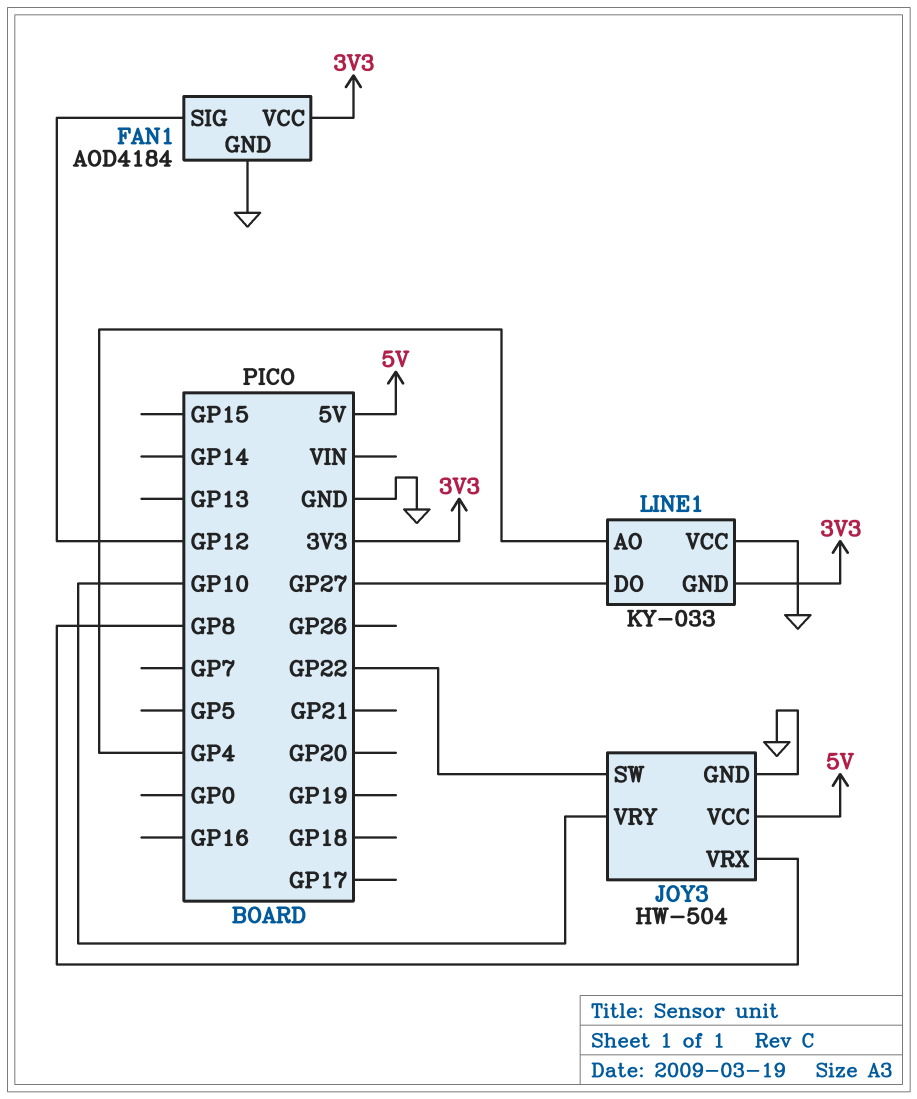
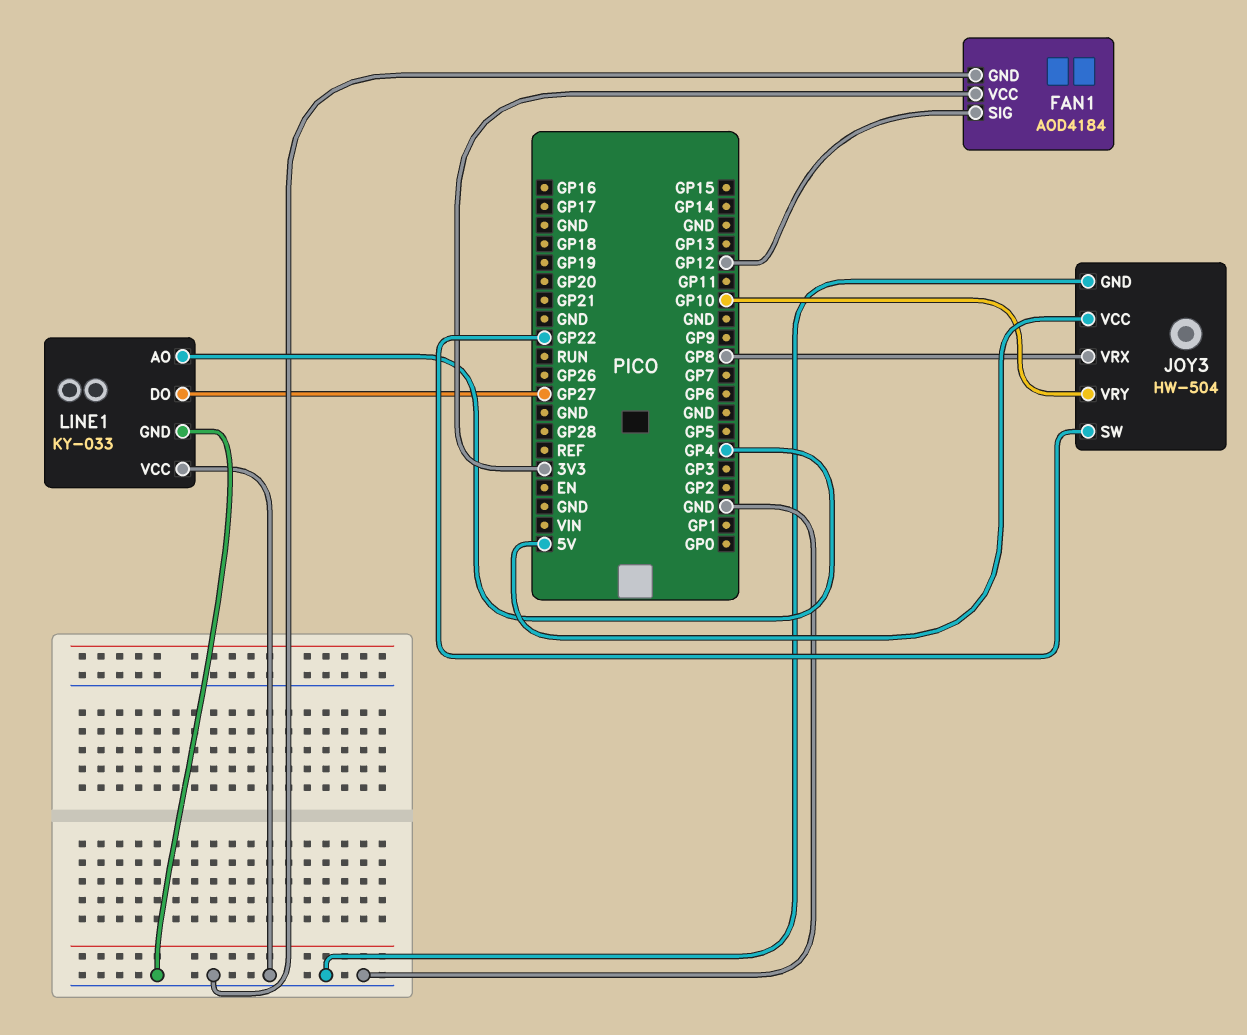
LINE1 pin GND: 3V3 -> GND

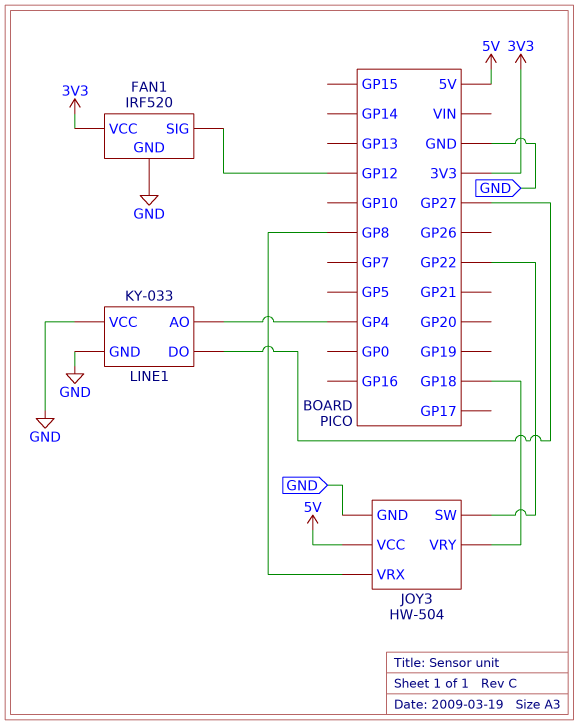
FAN1: AOD4184 -> IRF520
JOY3 pin VRY: GP10 -> GP18

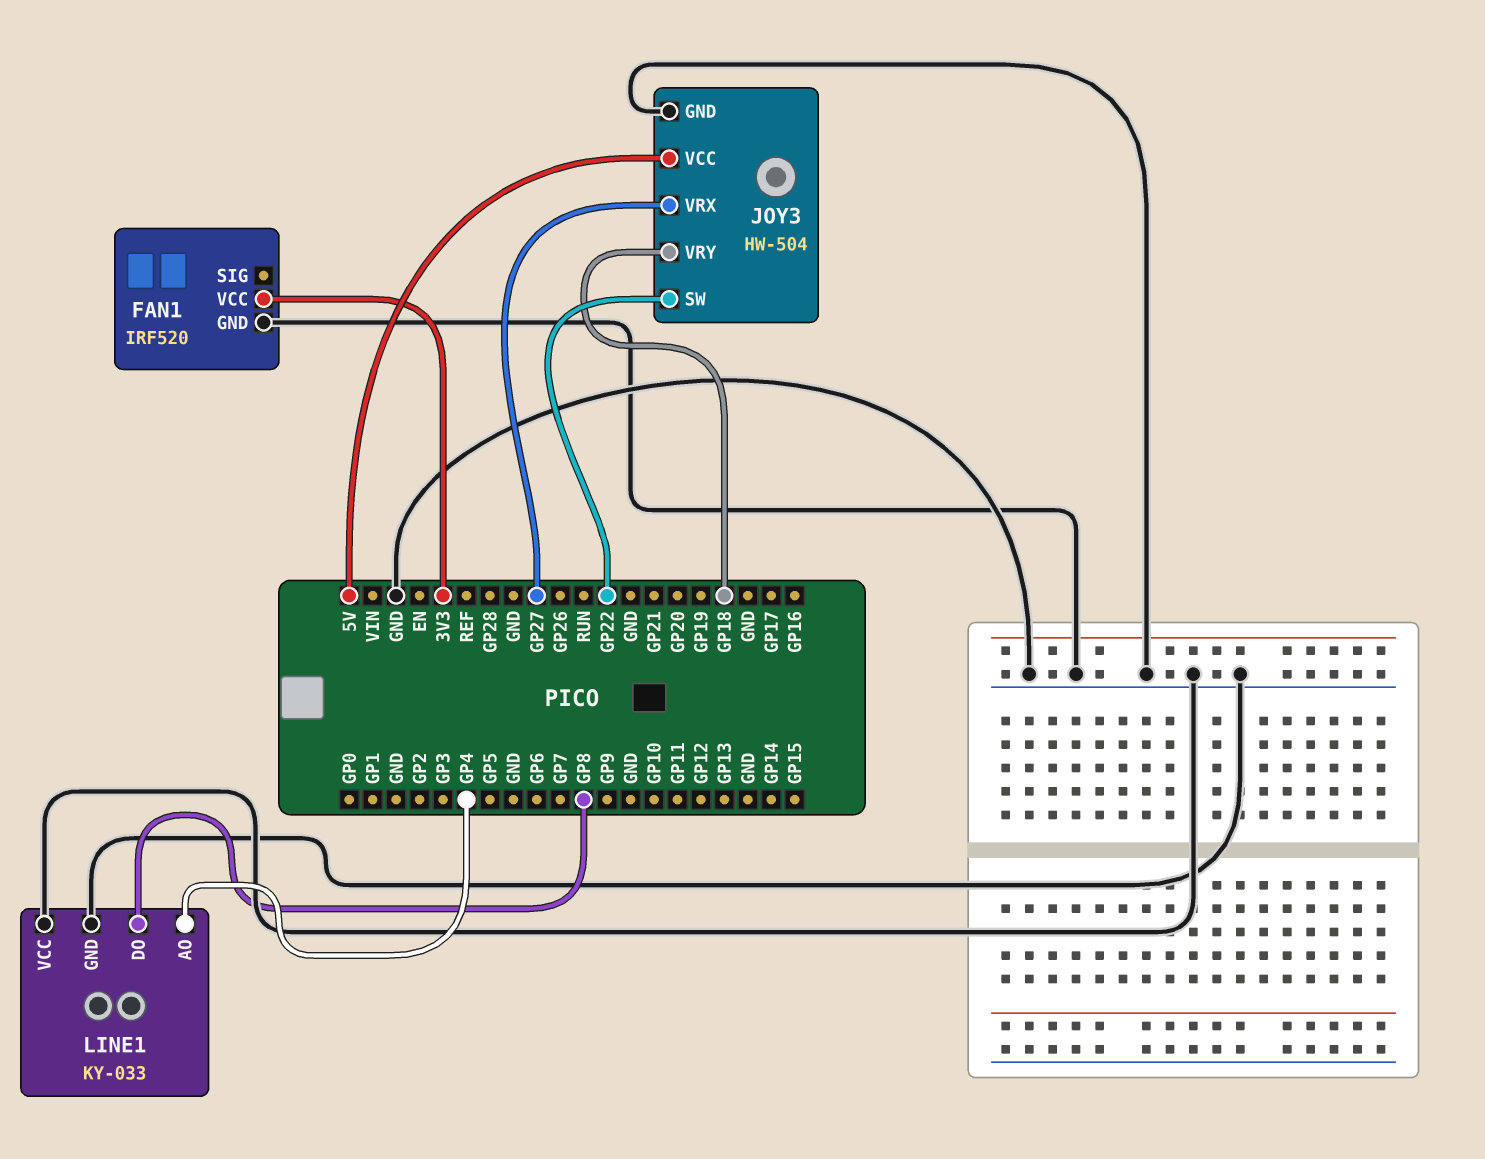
FAN1 pin SIG: GP12 -> none
JOY3 pin VRX: GP8 -> GP27
LINE1 pin DO: GP27 -> GP8

